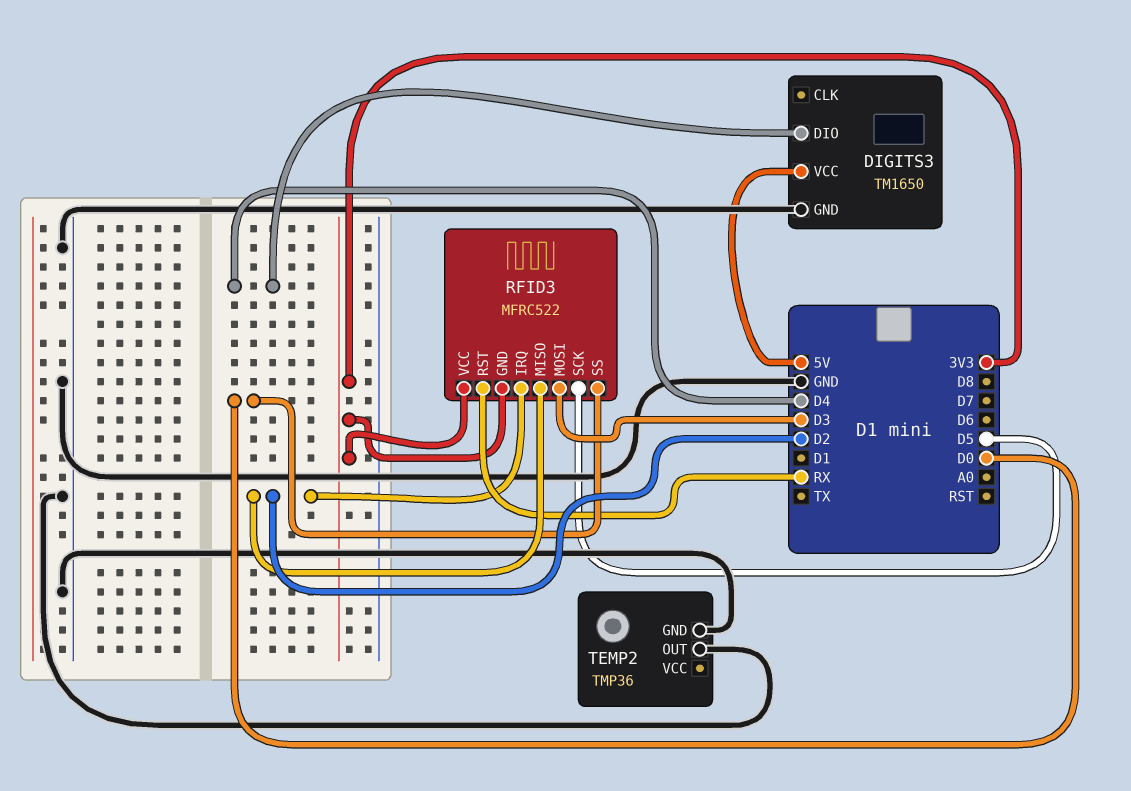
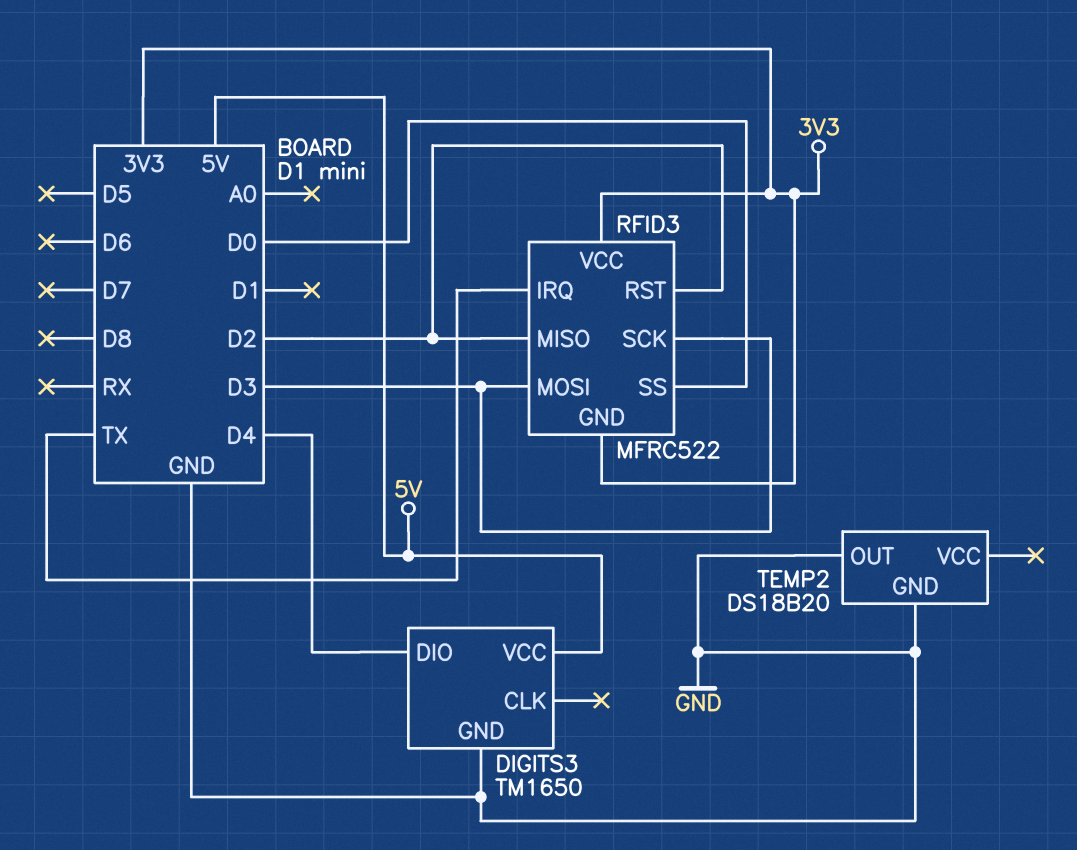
RFID3 pin IRQ: D2 -> TX
RFID3 pin RST: RX -> D2
RFID3 pin SCK: D5 -> D3
TEMP2: TMP36 -> DS18B20

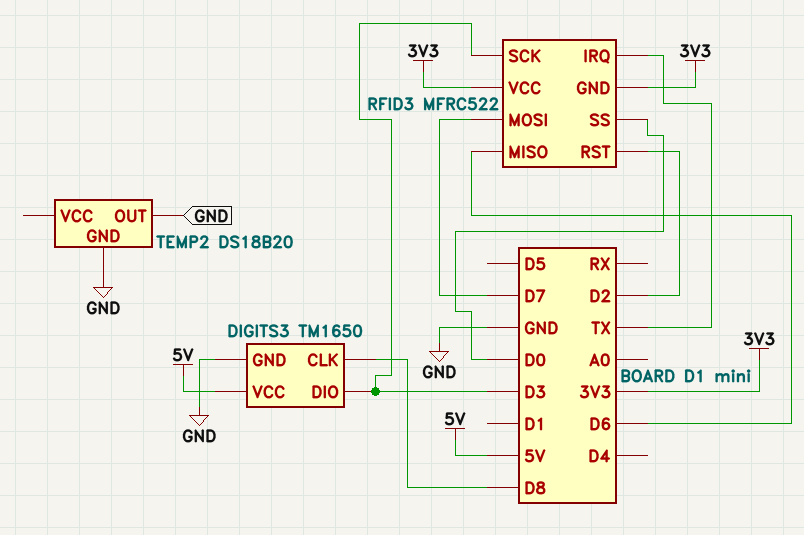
DIGITS3 pin CLK: none -> D8
DIGITS3 pin DIO: D4 -> D3
RFID3 pin MISO: D2 -> D6
RFID3 pin MOSI: D3 -> D7

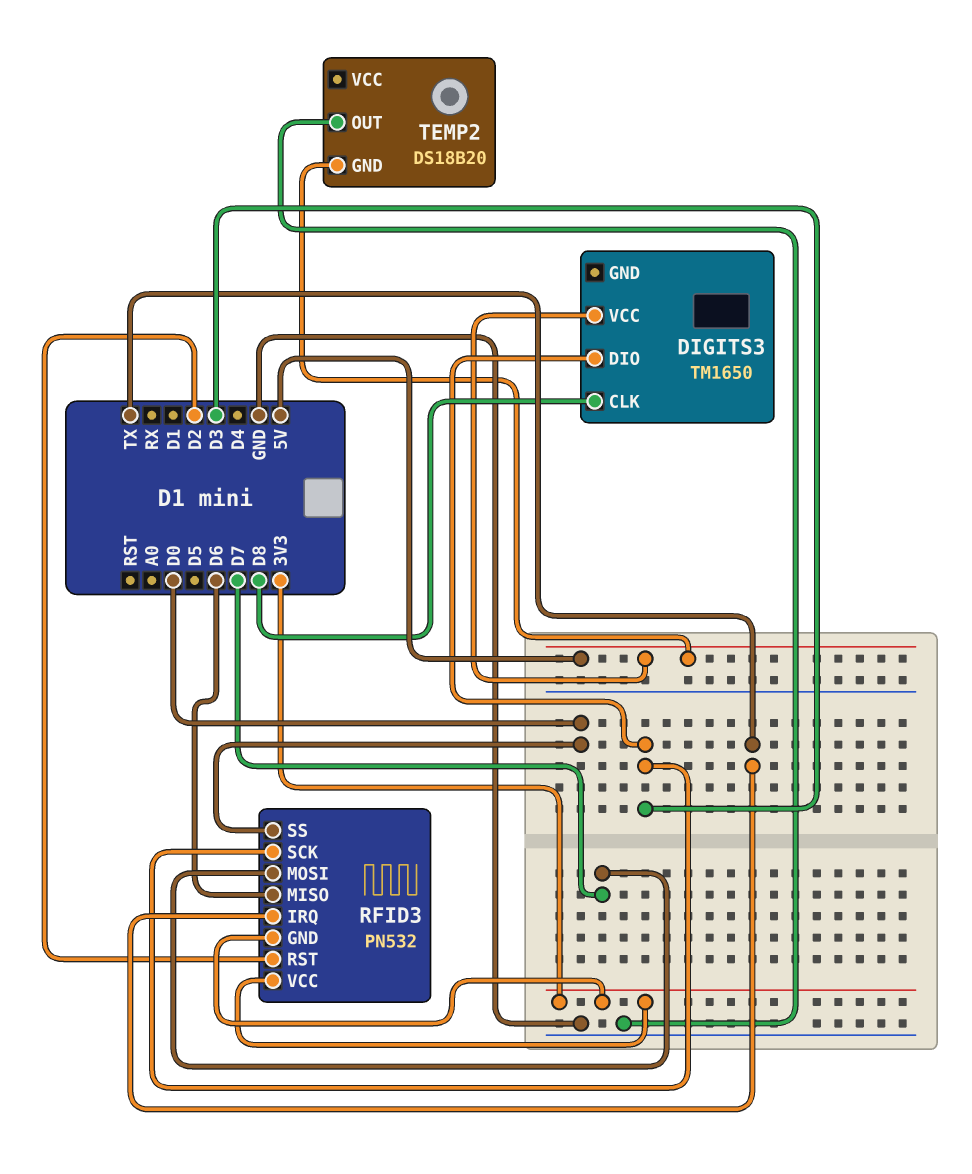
DIGITS3 pin GND: GND -> none
RFID3: MFRC522 -> PN532
TEMP2 pin GND: GND -> 5V

